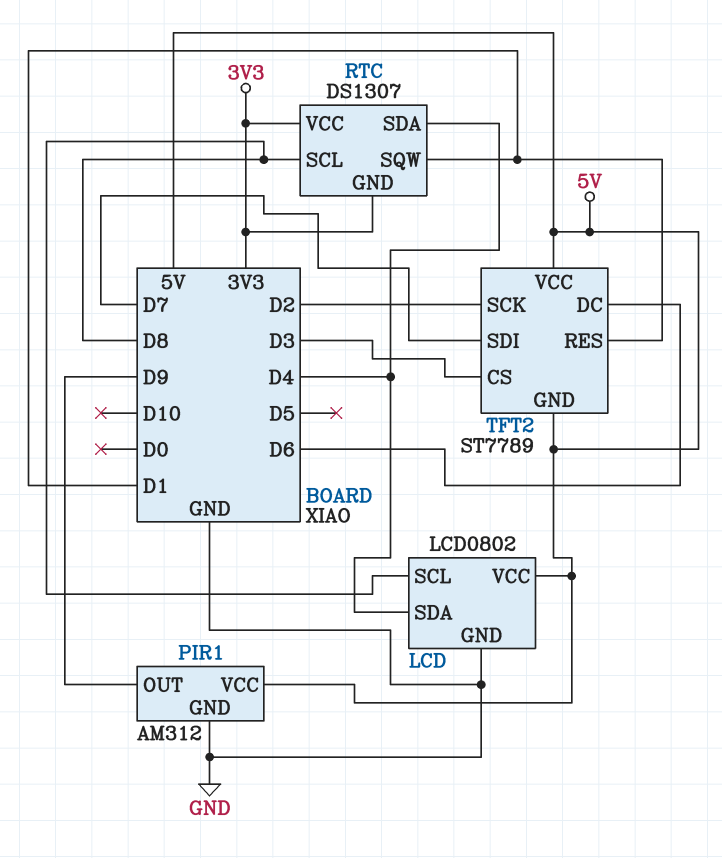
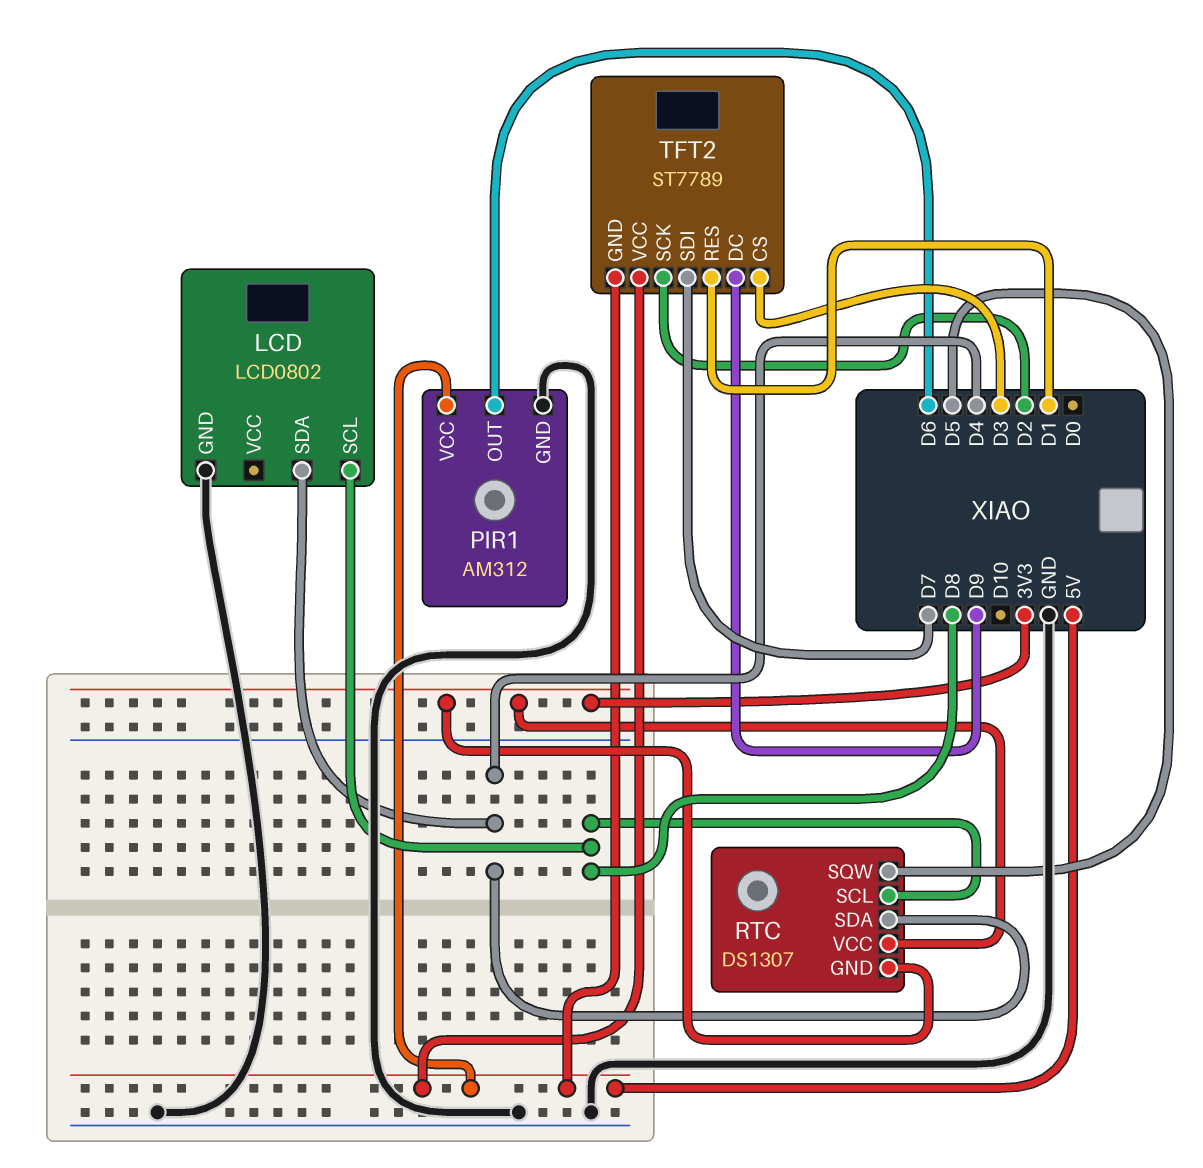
LCD pin VCC: 5V -> none
PIR1 pin OUT: D9 -> D6
RTC pin SQW: D1 -> D5
TFT2 pin DC: D6 -> D9

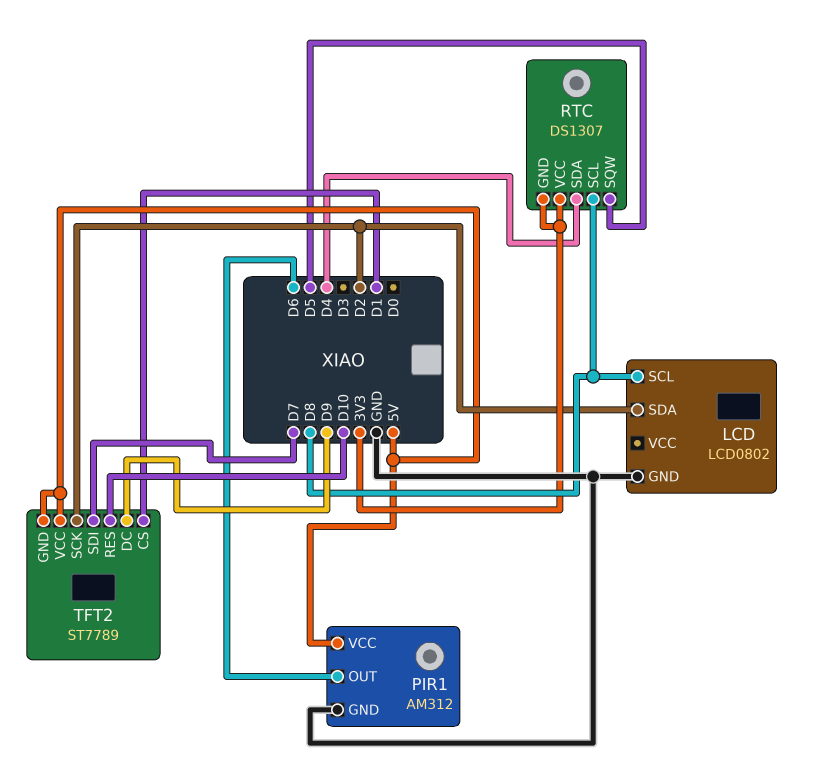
LCD pin SDA: D4 -> D2
TFT2 pin CS: D3 -> D1
TFT2 pin RES: D1 -> D10

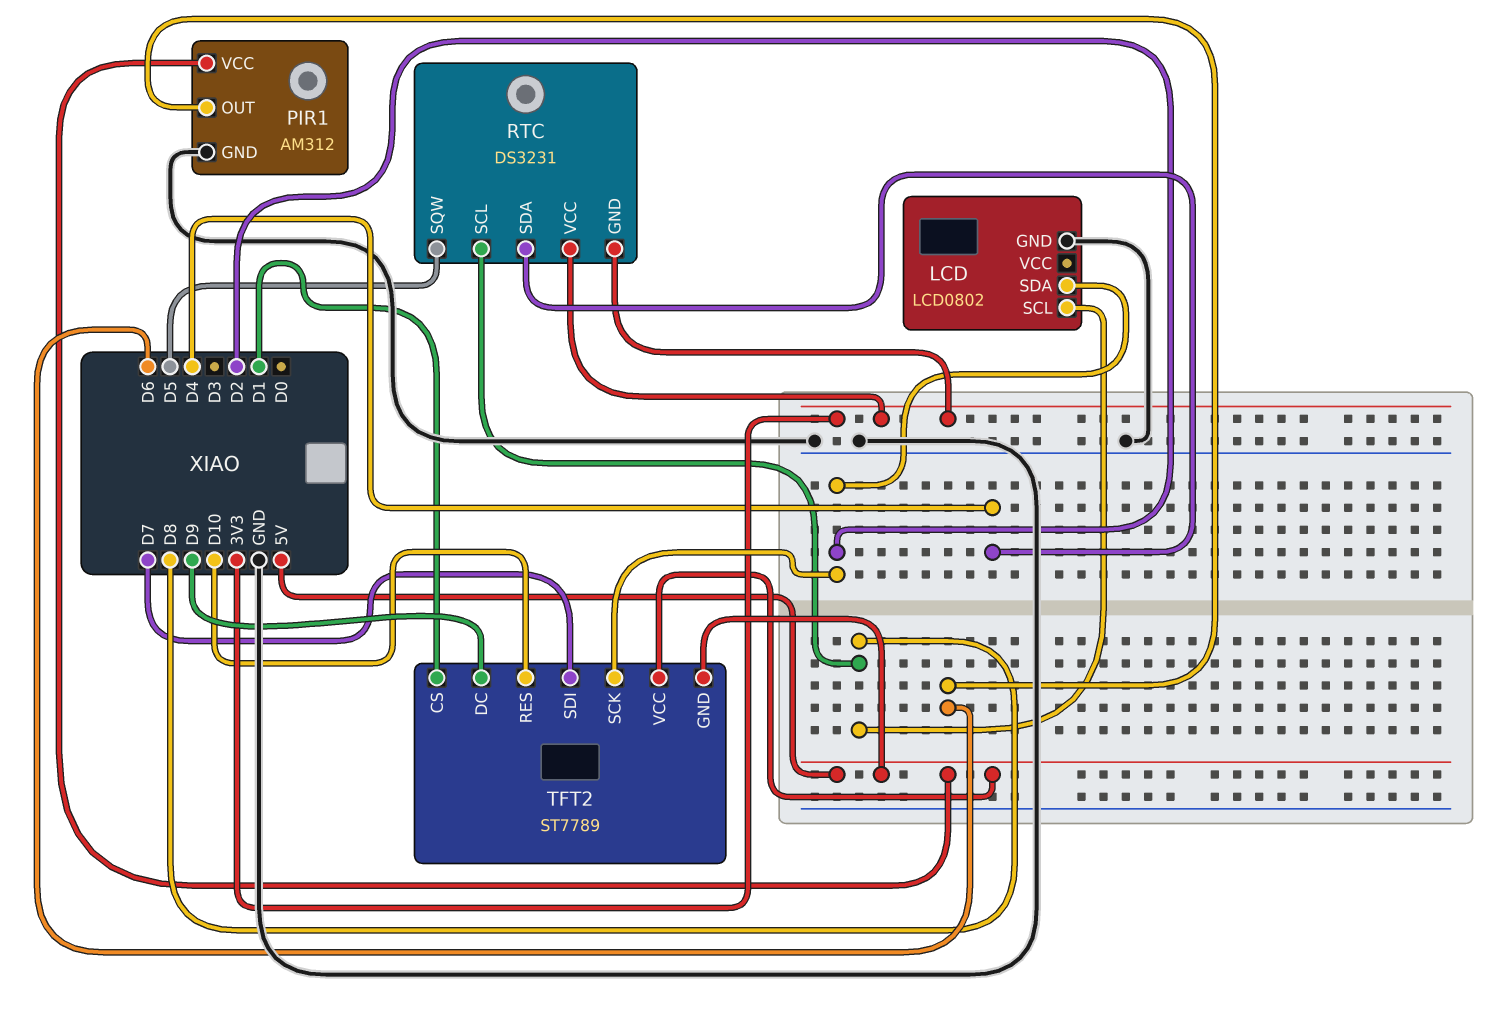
RTC: DS1307 -> DS3231

